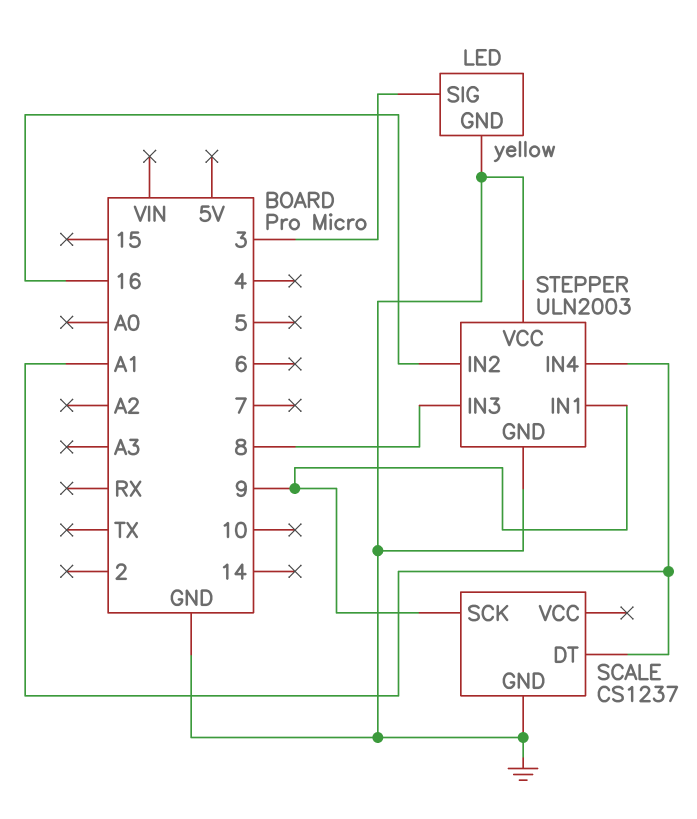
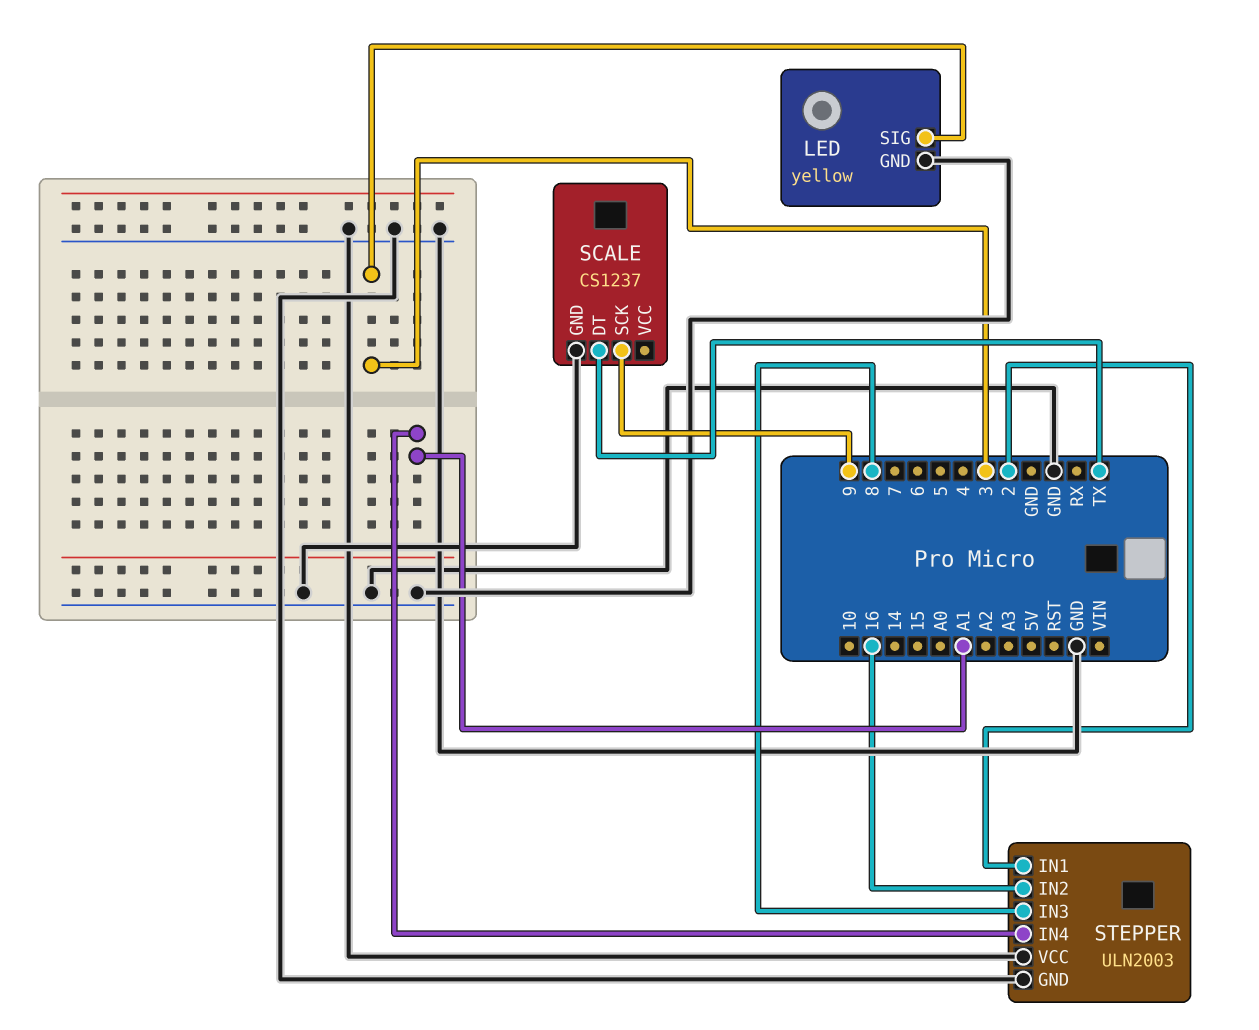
SCALE pin DT: A1 -> TX
STEPPER pin IN1: 9 -> 2

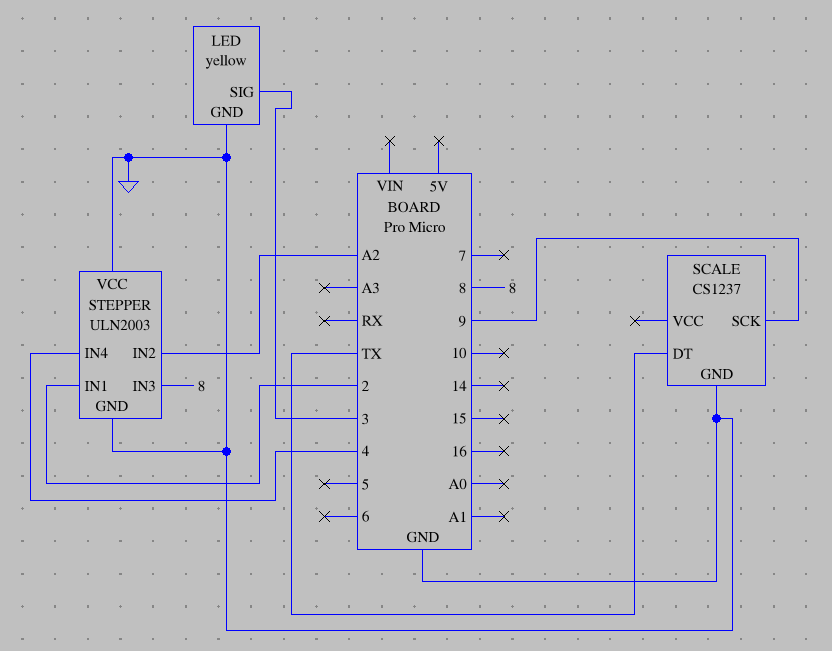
STEPPER pin IN2: 16 -> A2
STEPPER pin IN4: A1 -> 4

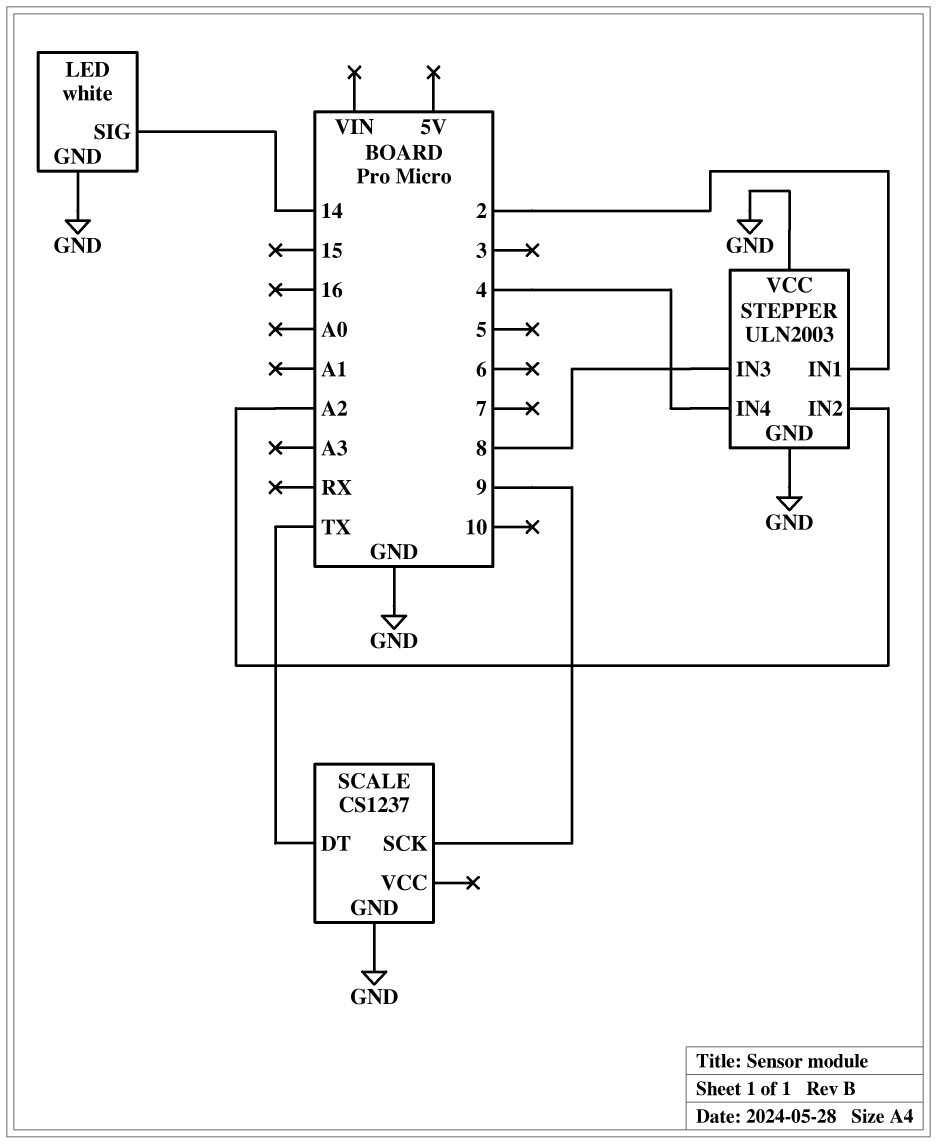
LED: yellow -> white
LED pin SIG: 3 -> 14

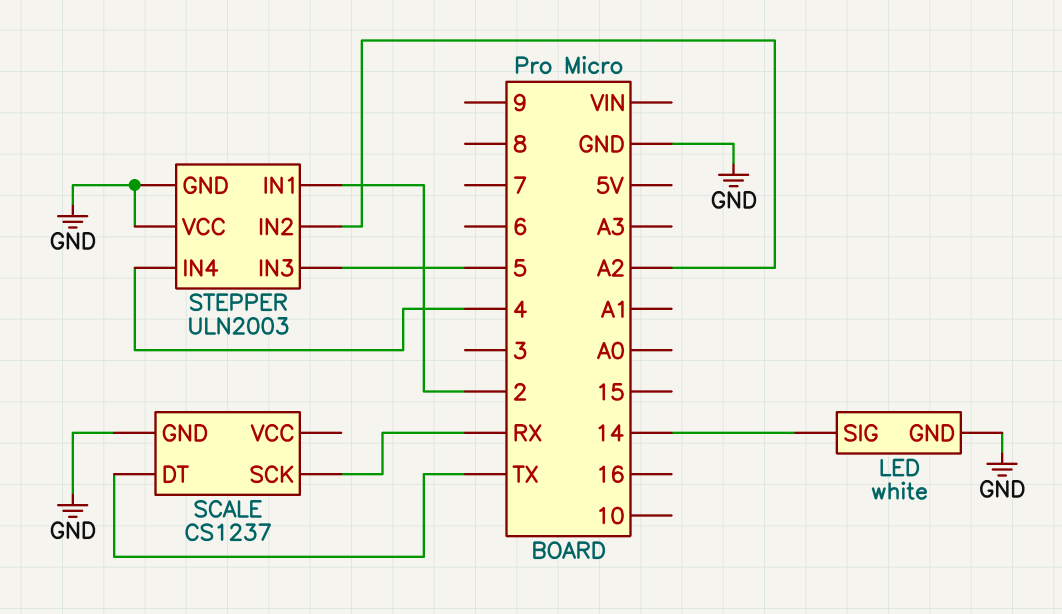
SCALE pin SCK: 9 -> RX
STEPPER pin IN3: 8 -> 5

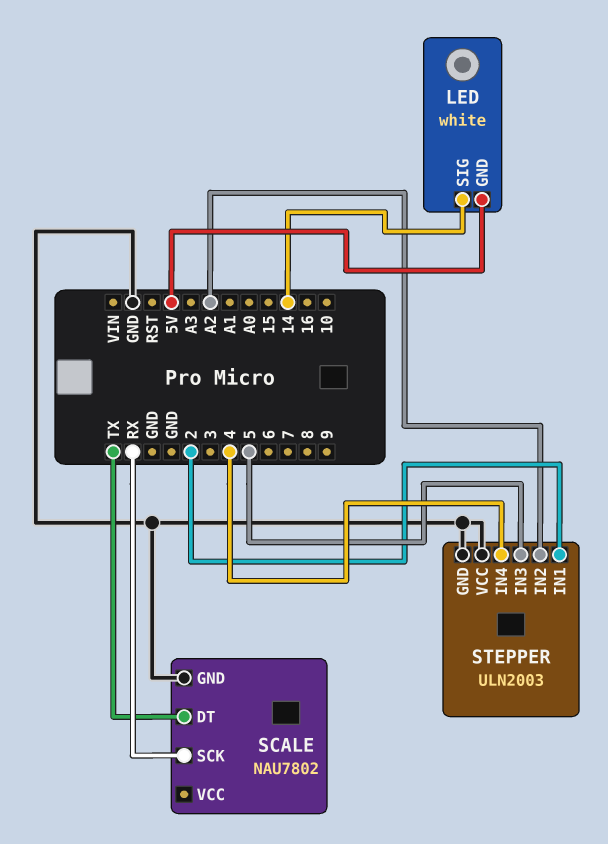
LED pin GND: GND -> 5V
SCALE: CS1237 -> NAU7802

